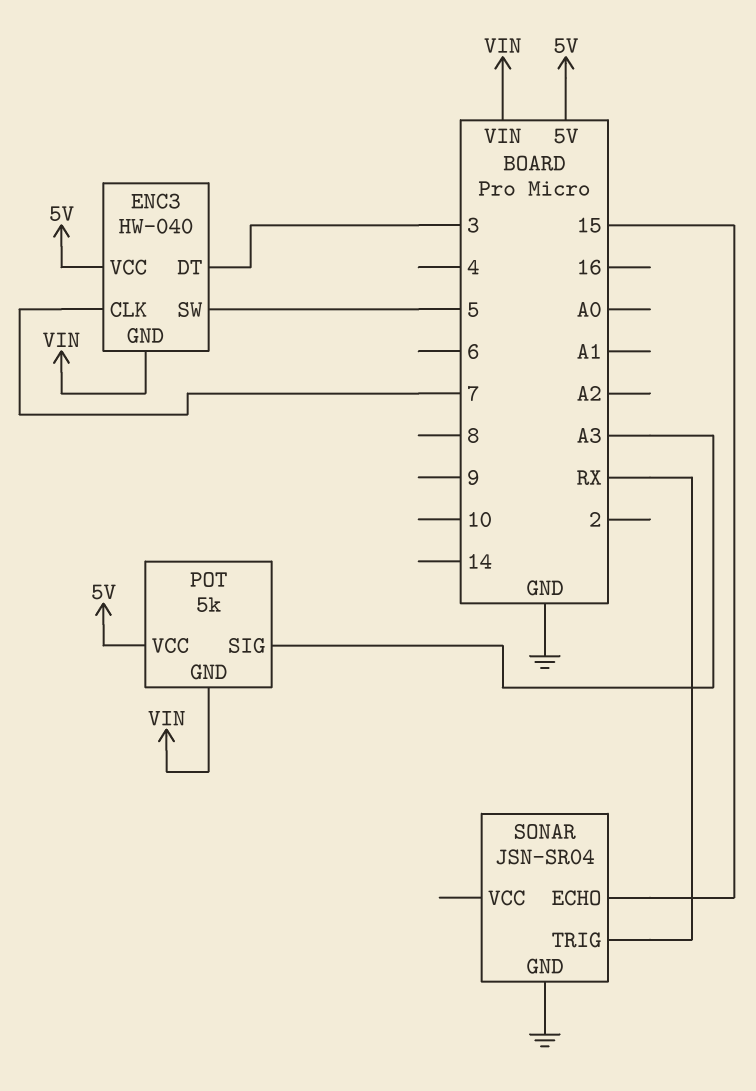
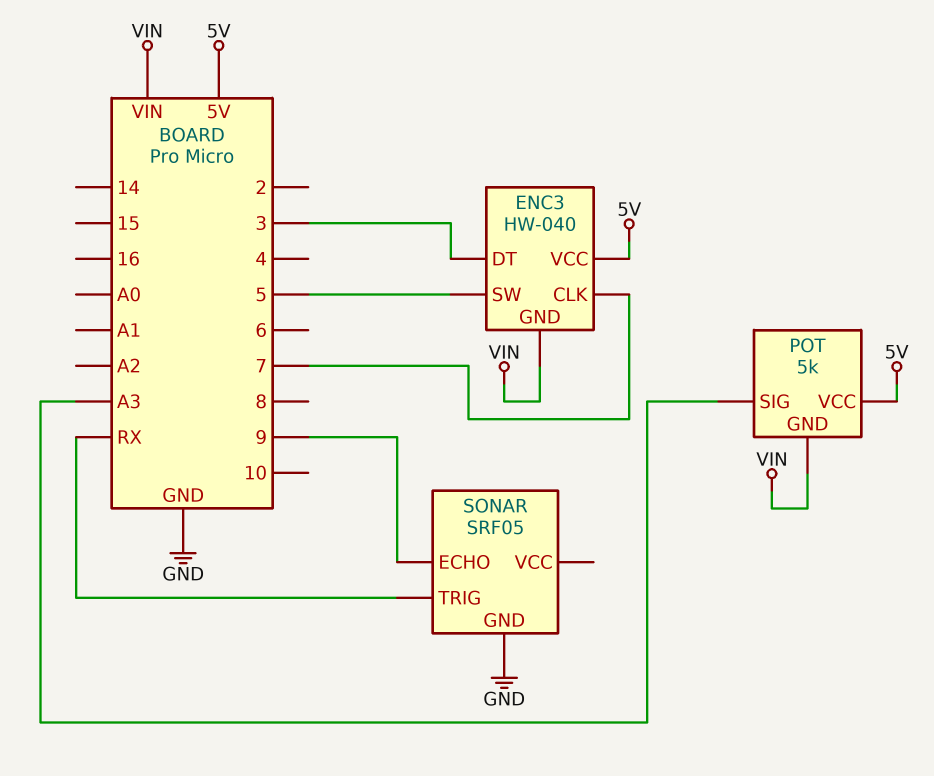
SONAR: JSN-SR04 -> SRF05
SONAR pin ECHO: 15 -> 9

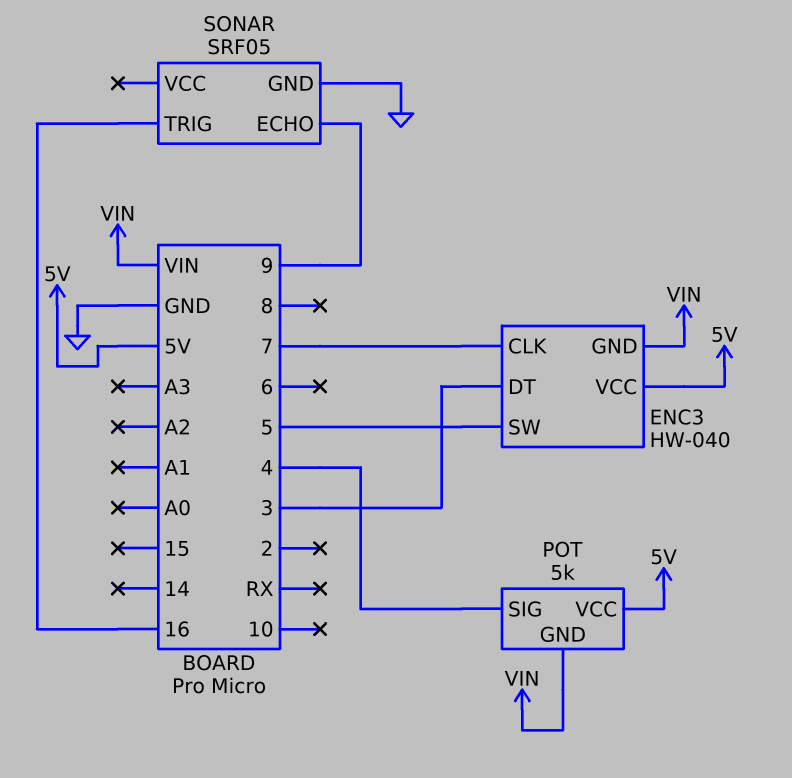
POT pin SIG: A3 -> 4
SONAR pin TRIG: RX -> 16

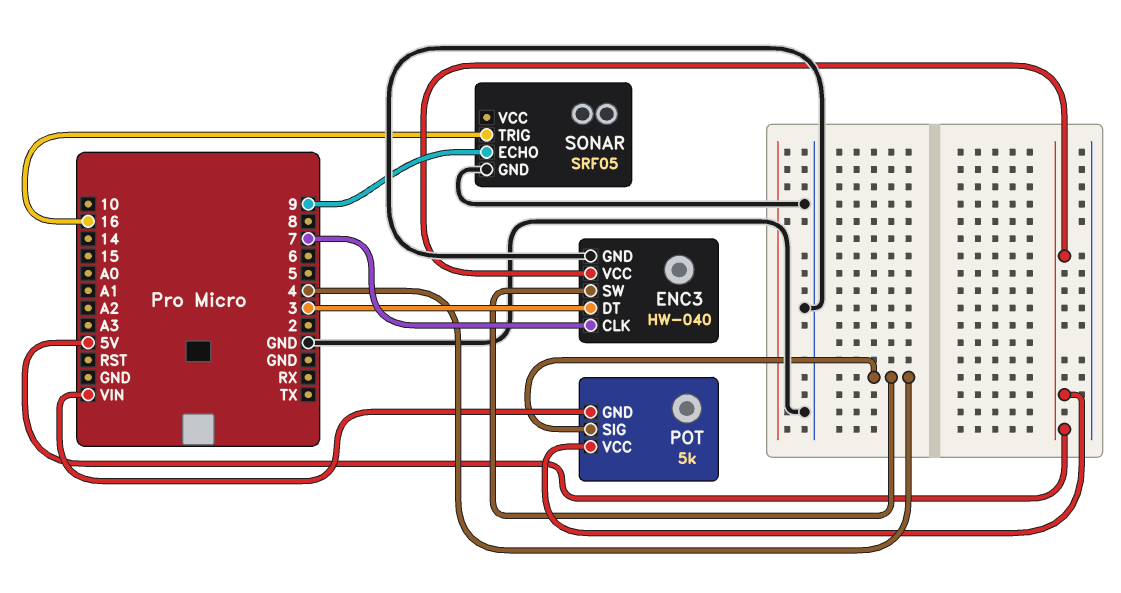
ENC3 pin GND: VIN -> GND
ENC3 pin SW: 5 -> 4

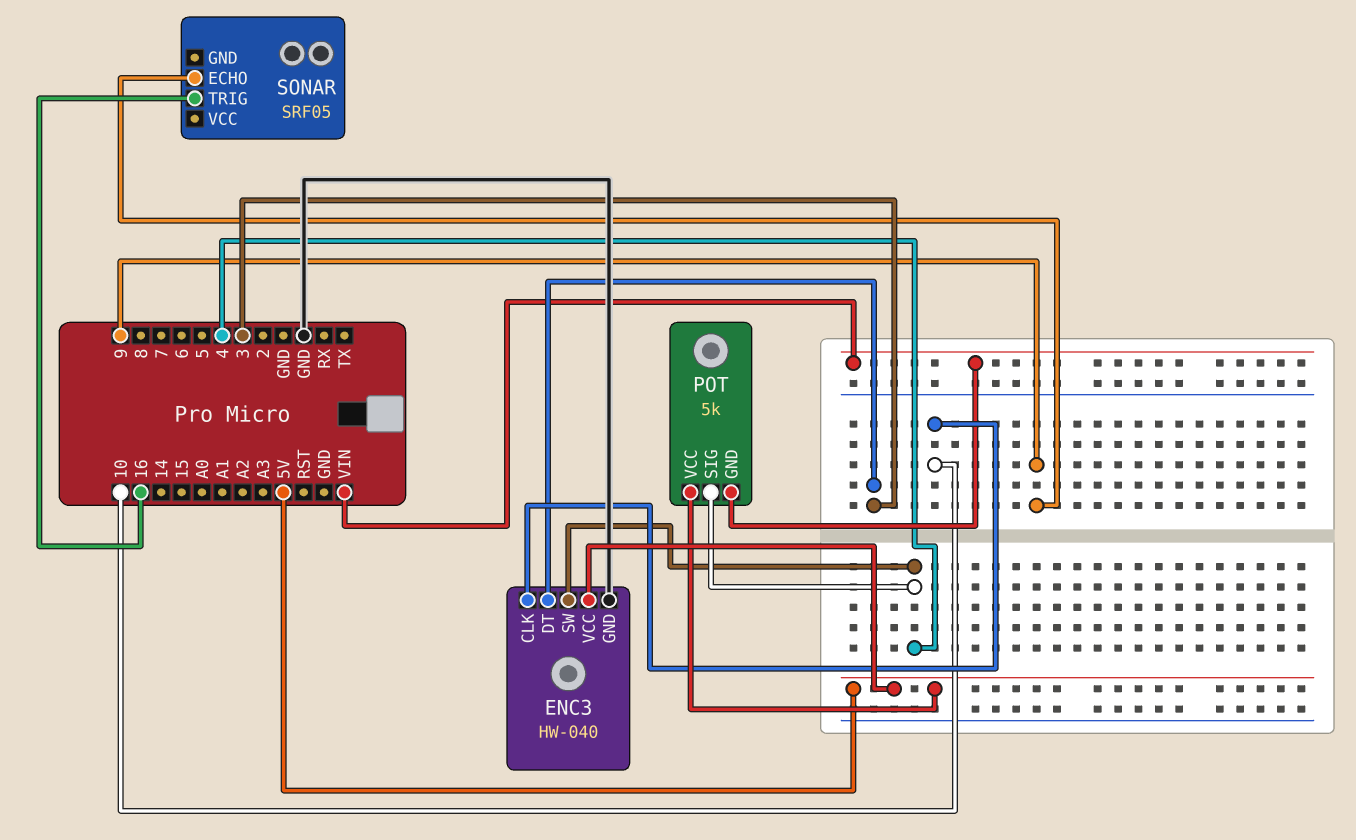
ENC3 pin CLK: 7 -> 10
SONAR pin GND: GND -> none

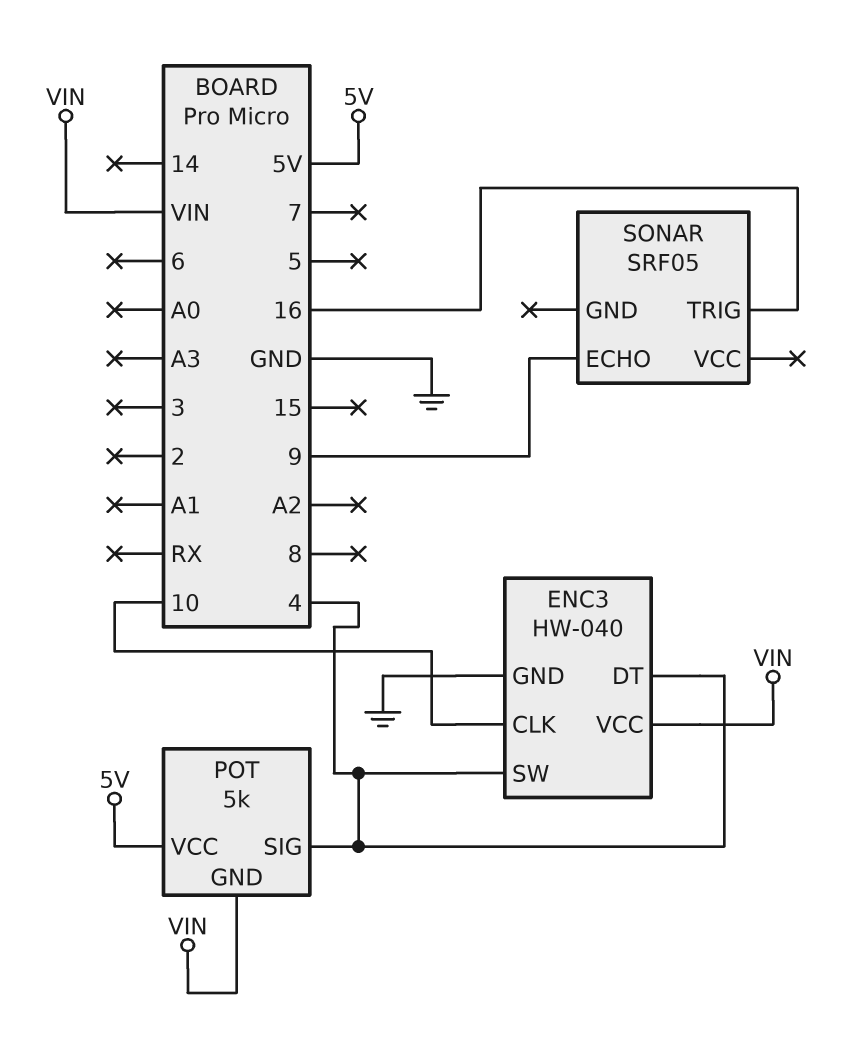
ENC3 pin DT: 3 -> 4
ENC3 pin VCC: 5V -> VIN

